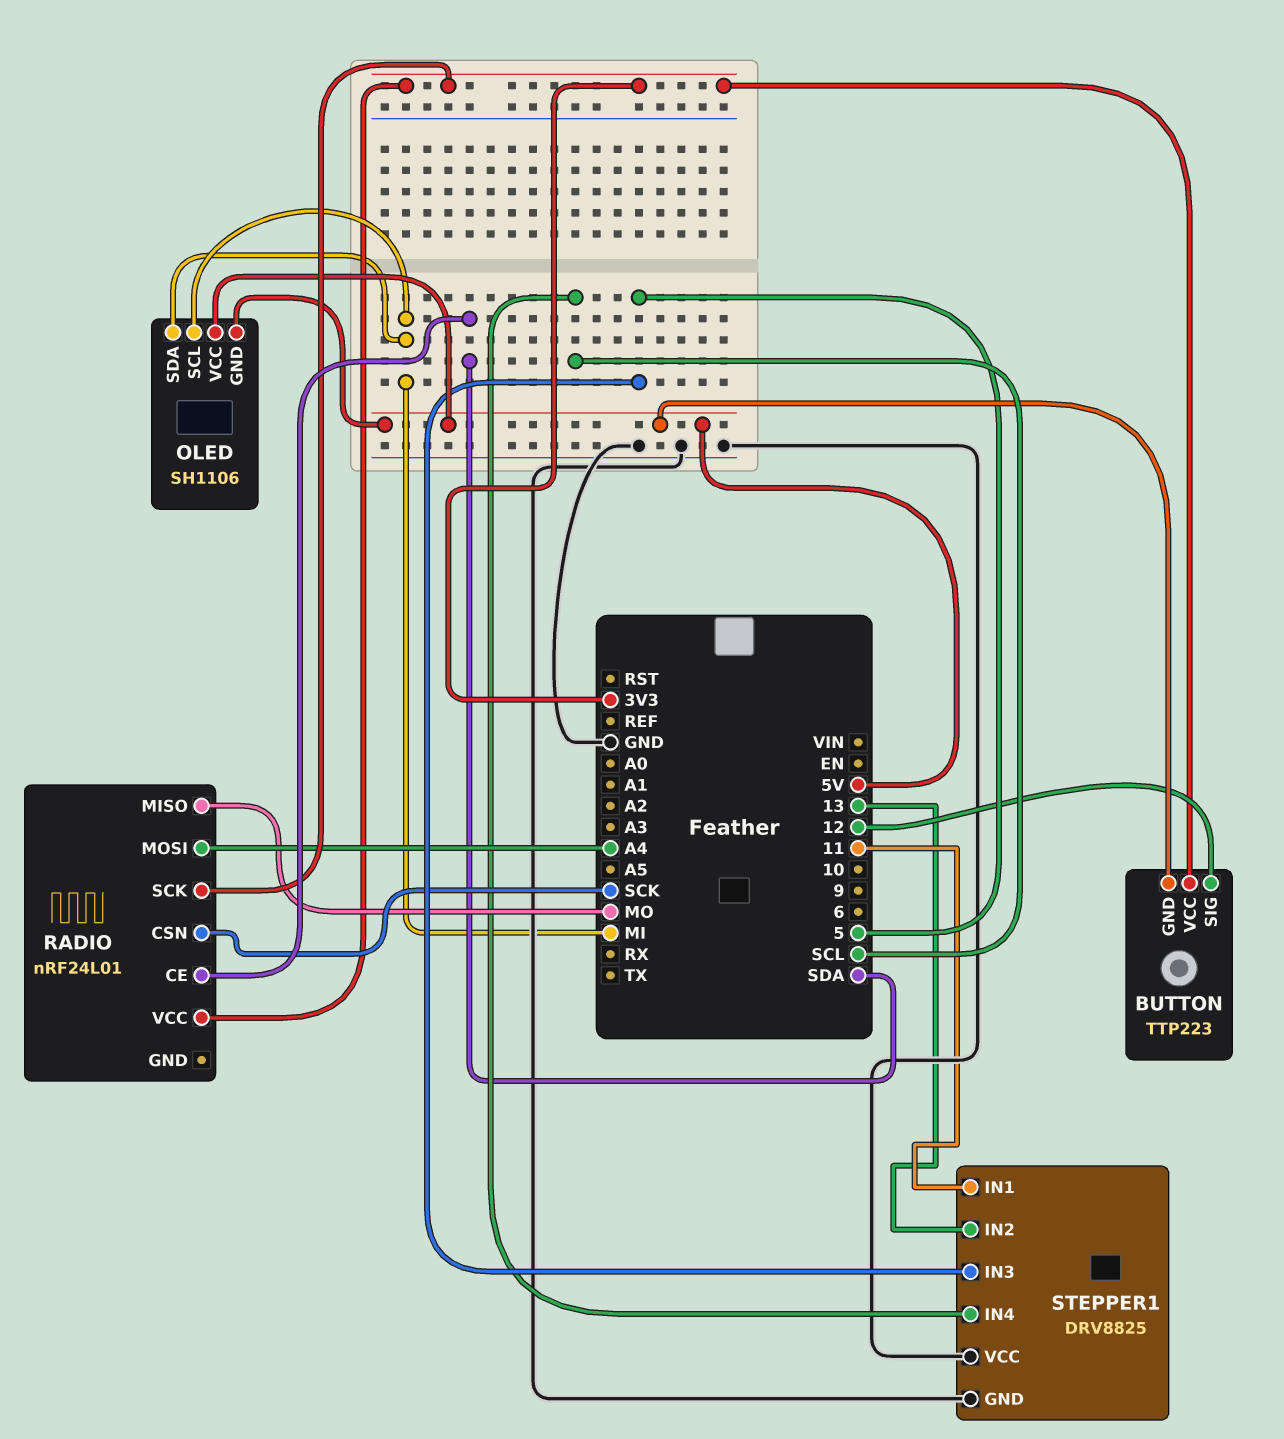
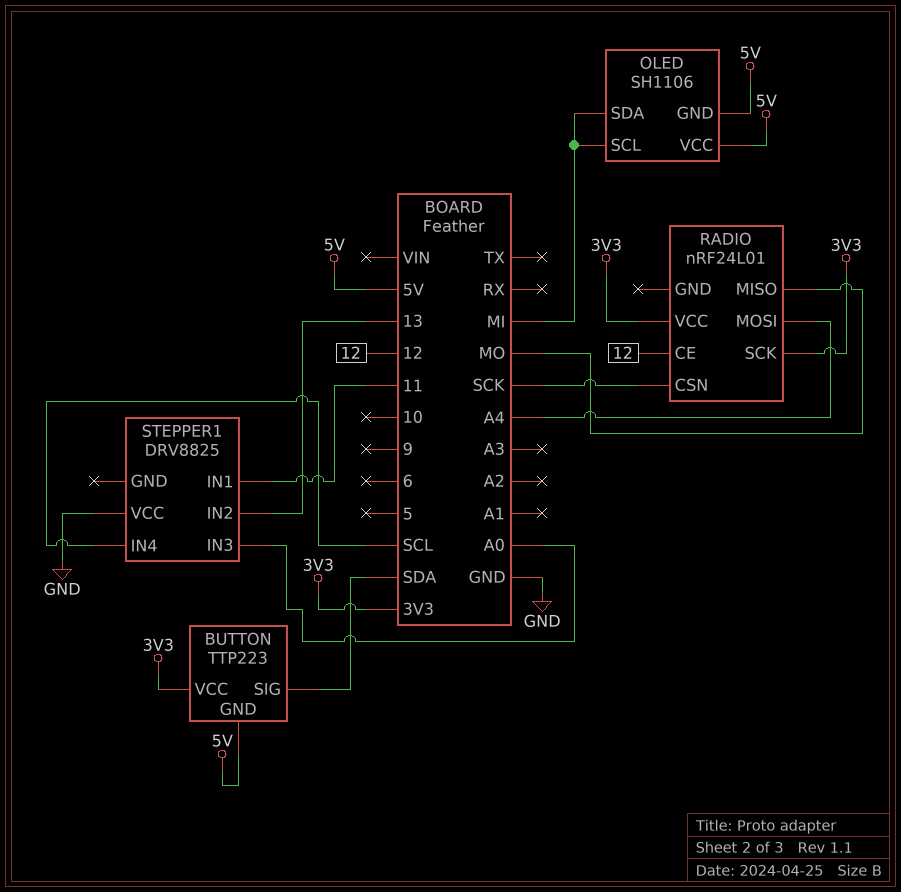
BUTTON pin SIG: 12 -> SDA
RADIO pin CE: SDA -> 12
STEPPER1 pin GND: GND -> none
STEPPER1 pin IN3: 5 -> A0

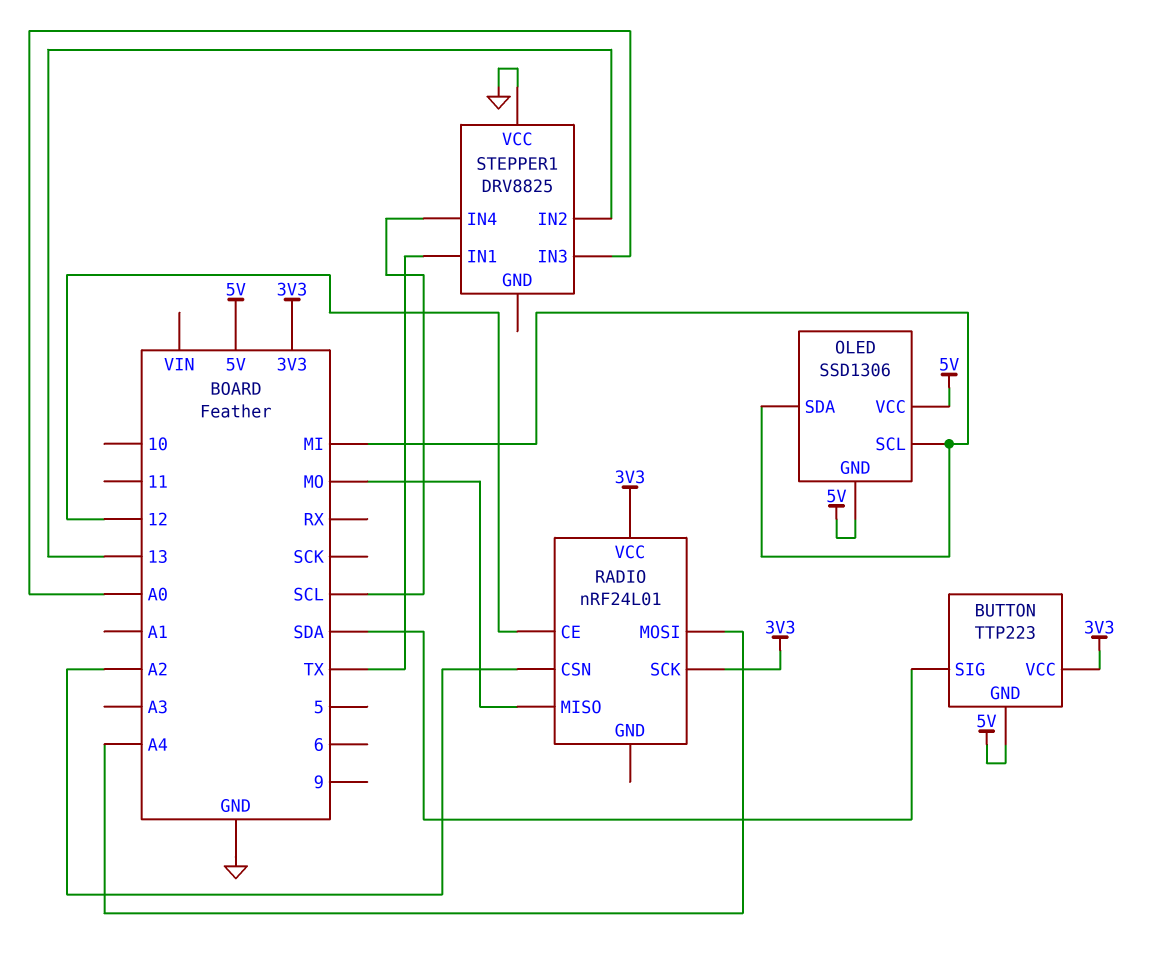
OLED: SH1106 -> SSD1306
RADIO pin CSN: SCK -> A2
STEPPER1 pin IN1: 11 -> TX

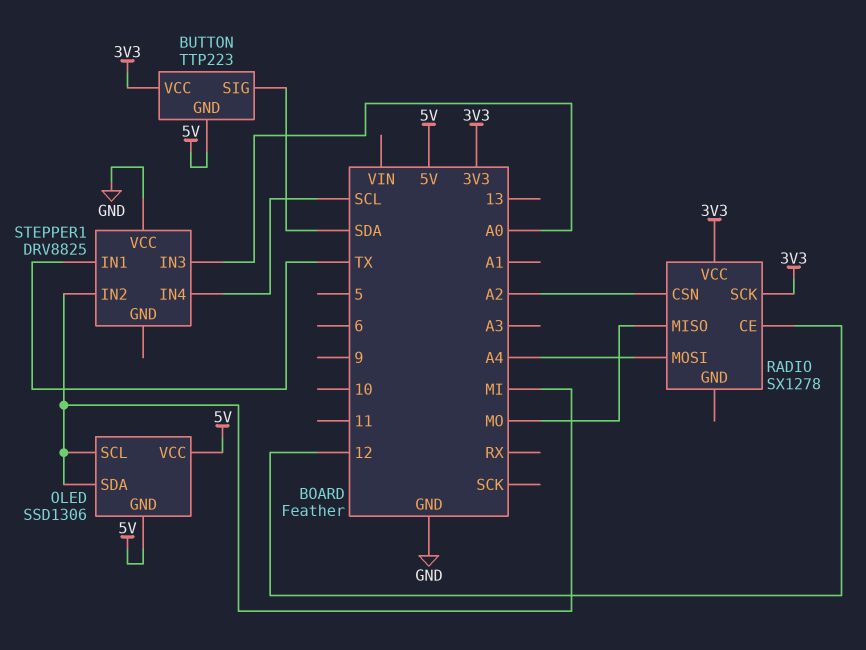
RADIO: nRF24L01 -> SX1278
STEPPER1 pin IN2: 13 -> MI

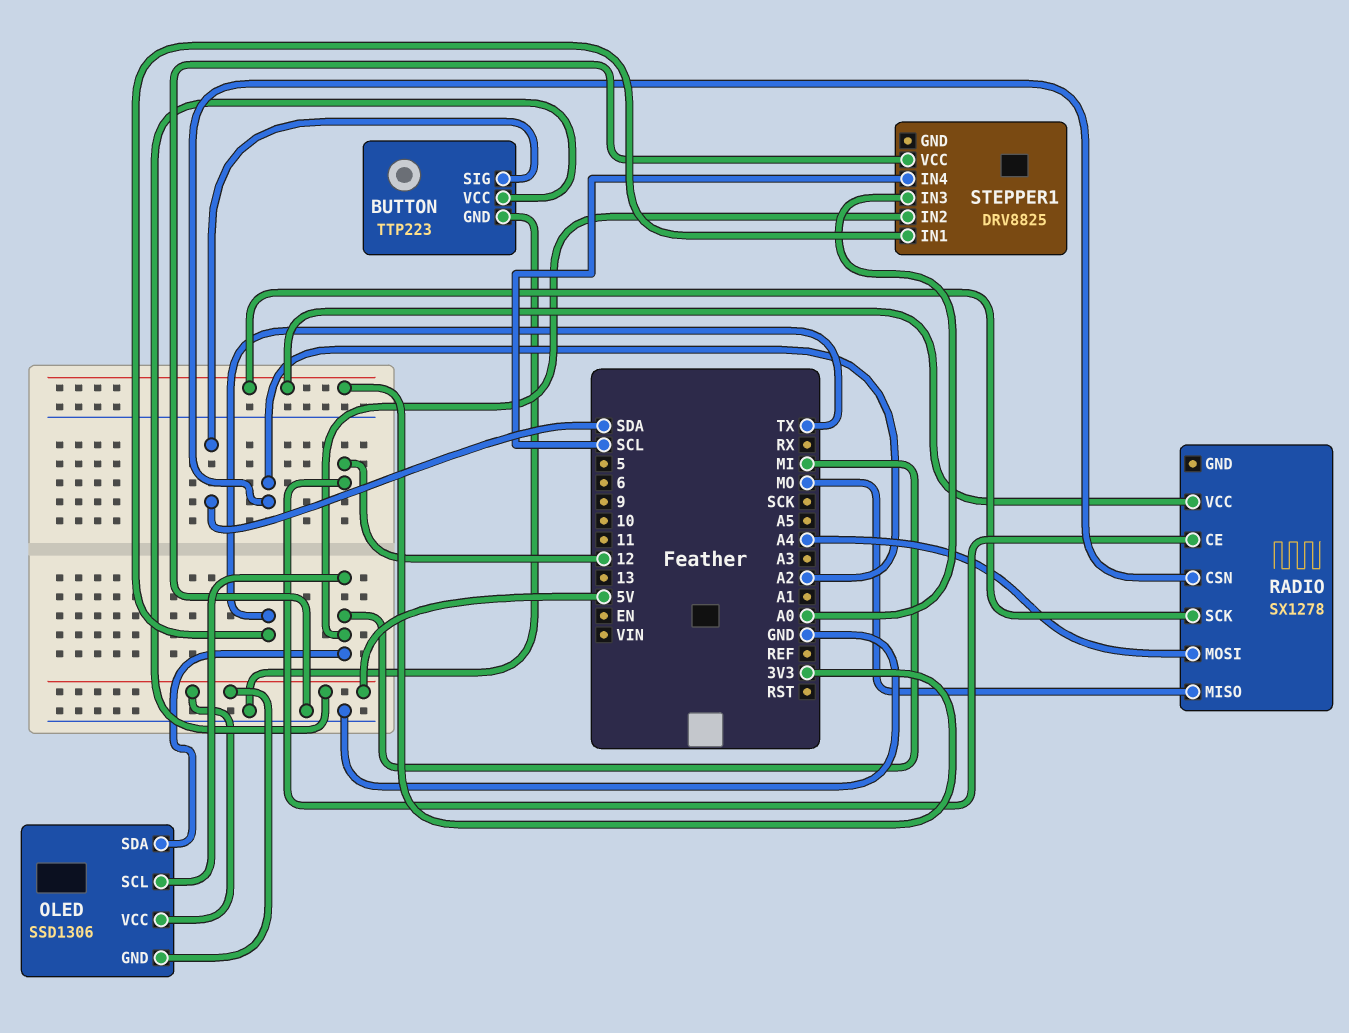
BUTTON pin GND: 5V -> GND
BUTTON pin VCC: 3V3 -> 5V

